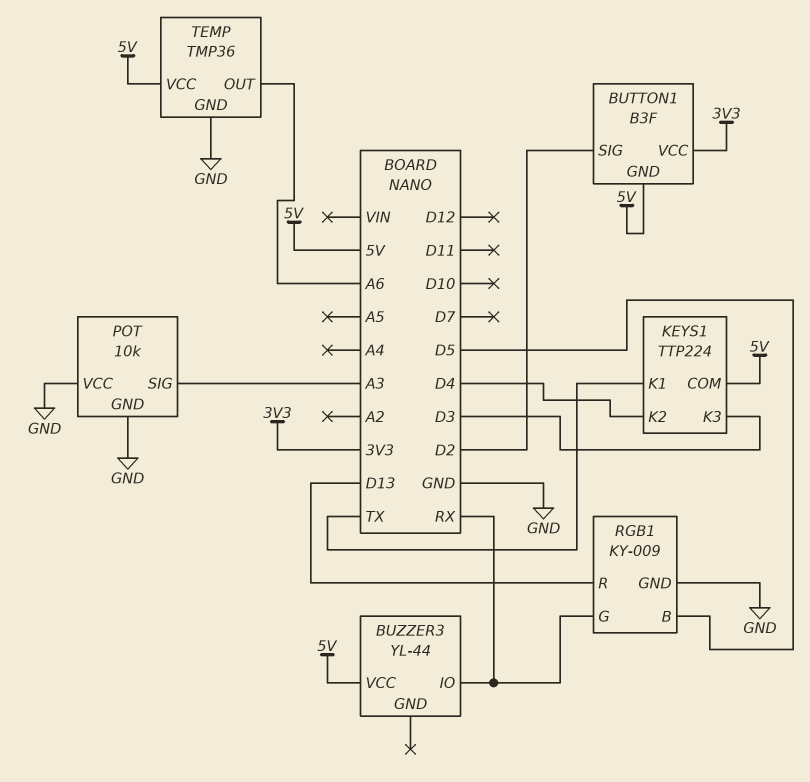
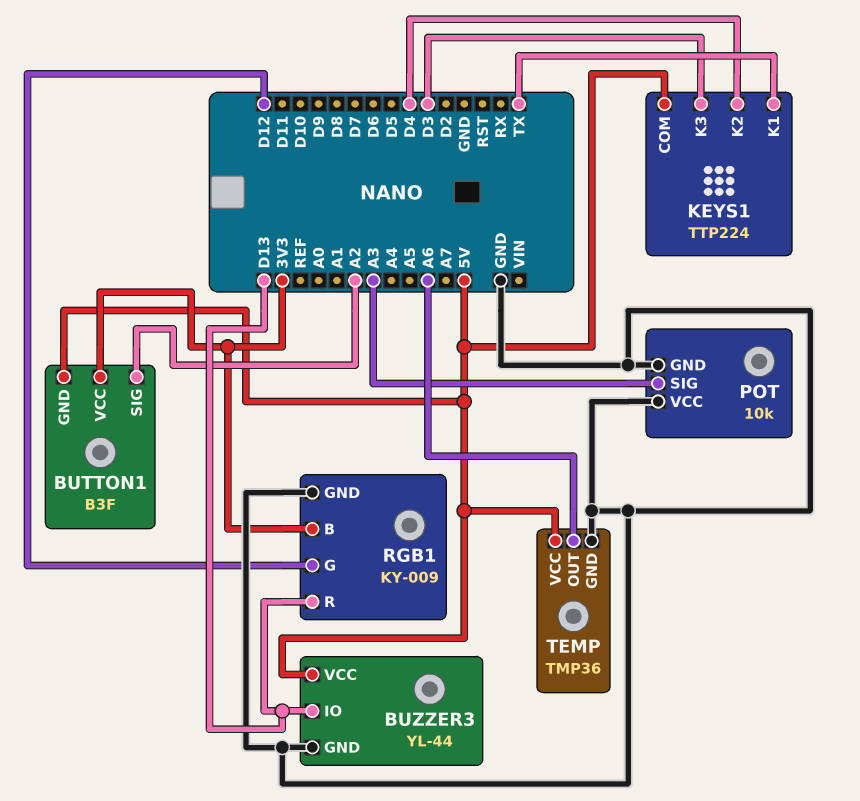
BUTTON1 pin SIG: D2 -> A2
BUZZER3 pin GND: none -> GND
BUZZER3 pin IO: RX -> D13
RGB1 pin B: D5 -> 3V3
RGB1 pin G: RX -> D12

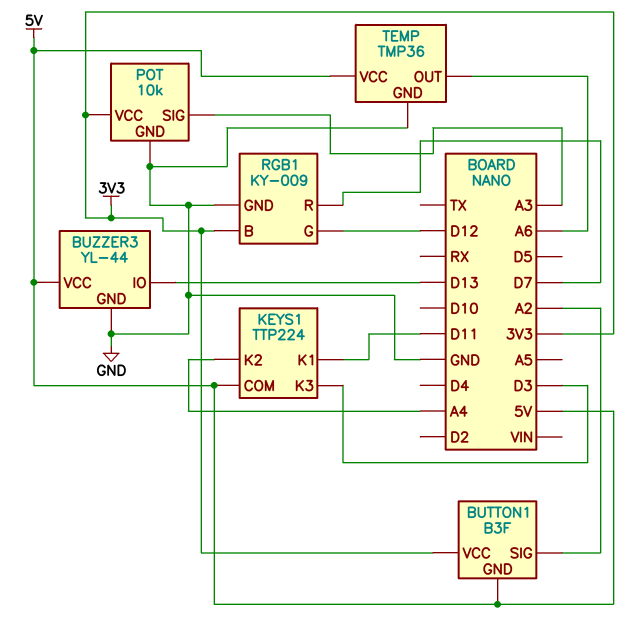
KEYS1 pin K1: TX -> D11
KEYS1 pin K2: D4 -> A4
POT pin VCC: GND -> 3V3
RGB1 pin R: D13 -> D7

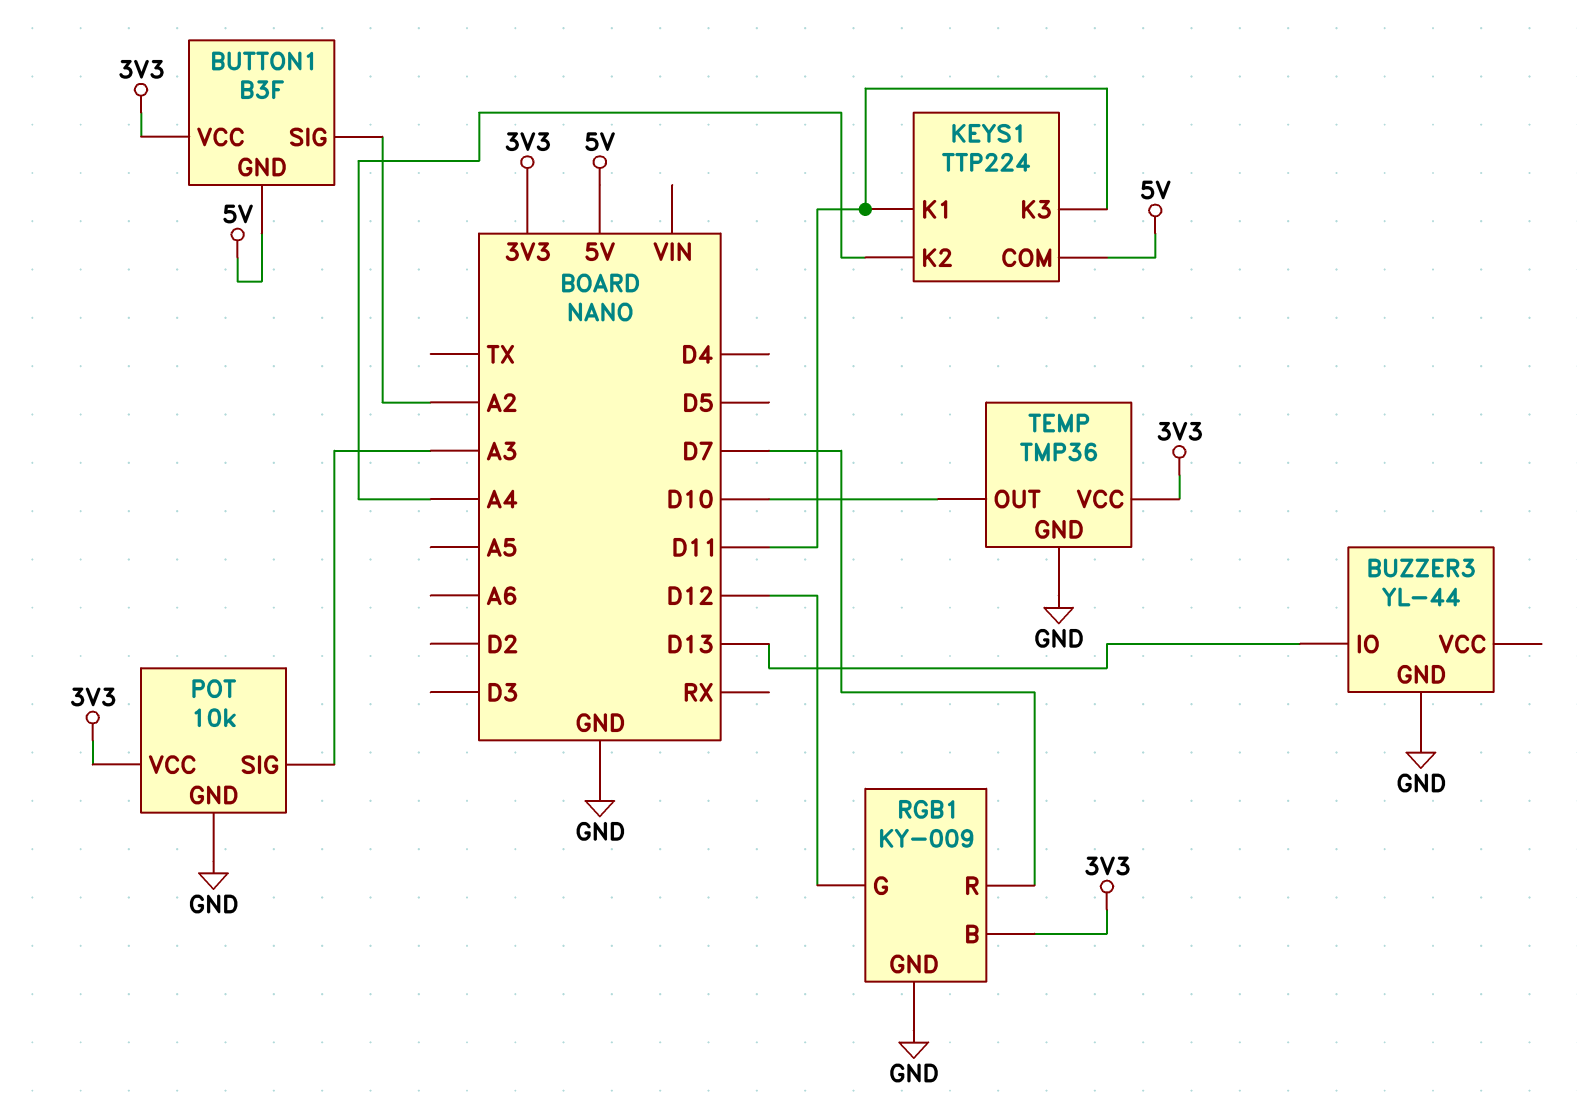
BUZZER3 pin VCC: 5V -> none
KEYS1 pin K3: D3 -> D11
TEMP pin OUT: A6 -> D10
TEMP pin VCC: 5V -> 3V3

